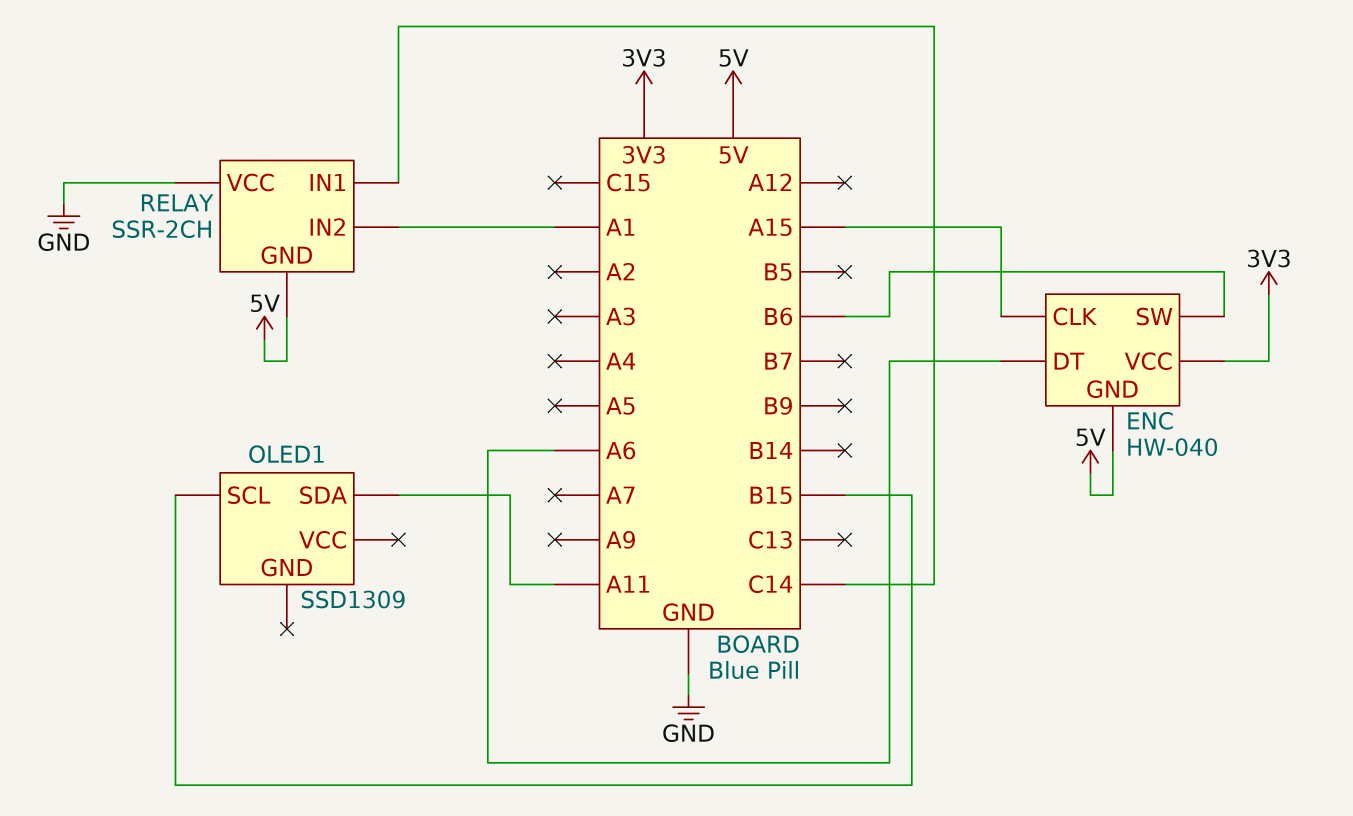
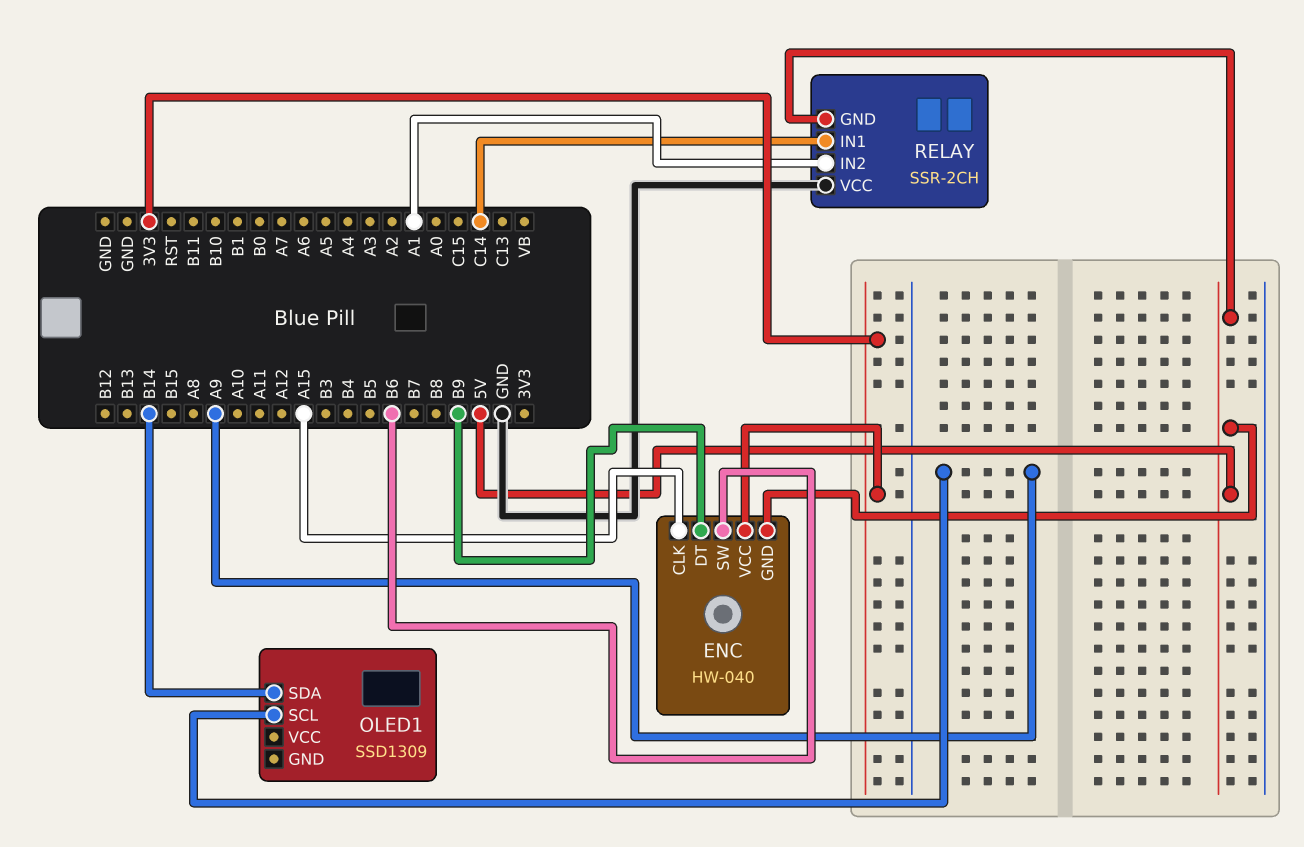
ENC pin DT: A6 -> B9
OLED1 pin SCL: B15 -> A9
OLED1 pin SDA: A11 -> B14

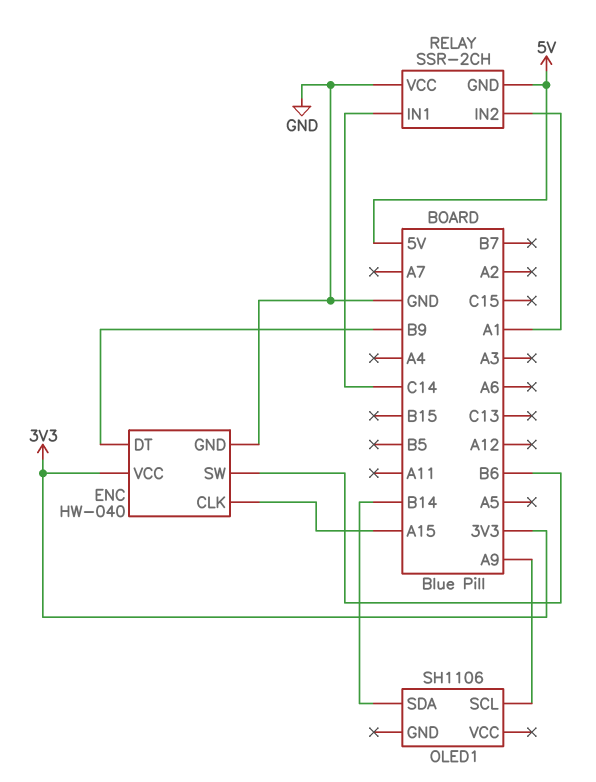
ENC pin GND: 5V -> GND
OLED1: SSD1309 -> SH1106

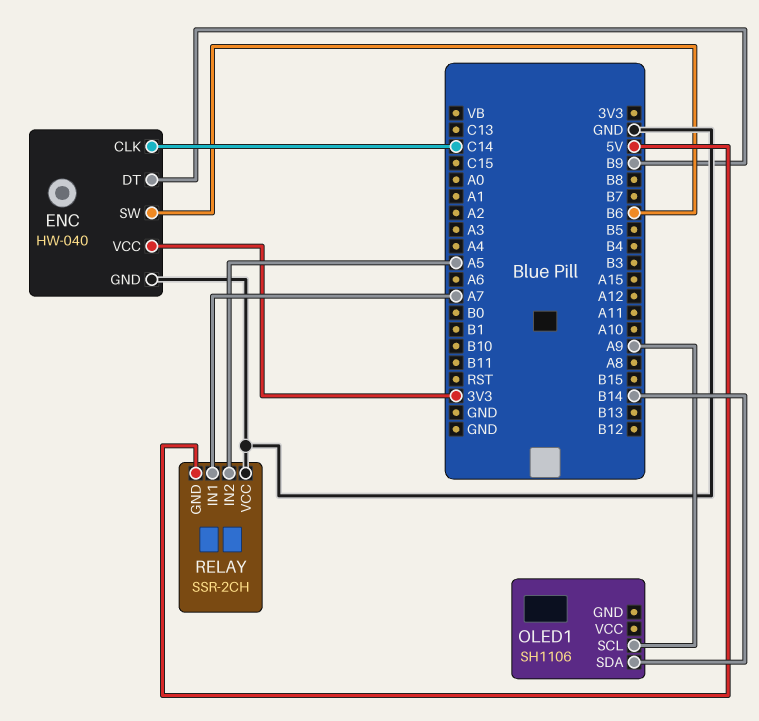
ENC pin CLK: A15 -> C14
RELAY pin IN1: C14 -> A7
RELAY pin IN2: A1 -> A5

